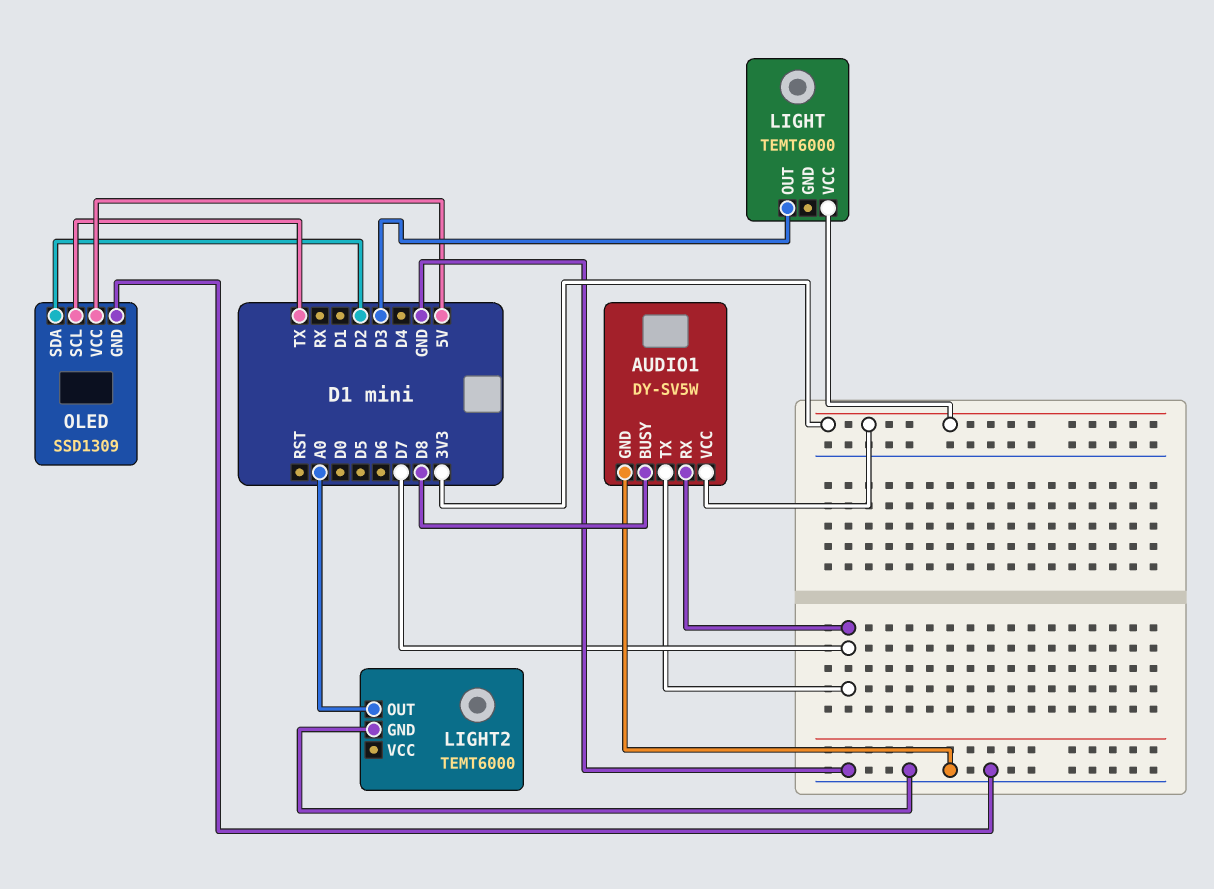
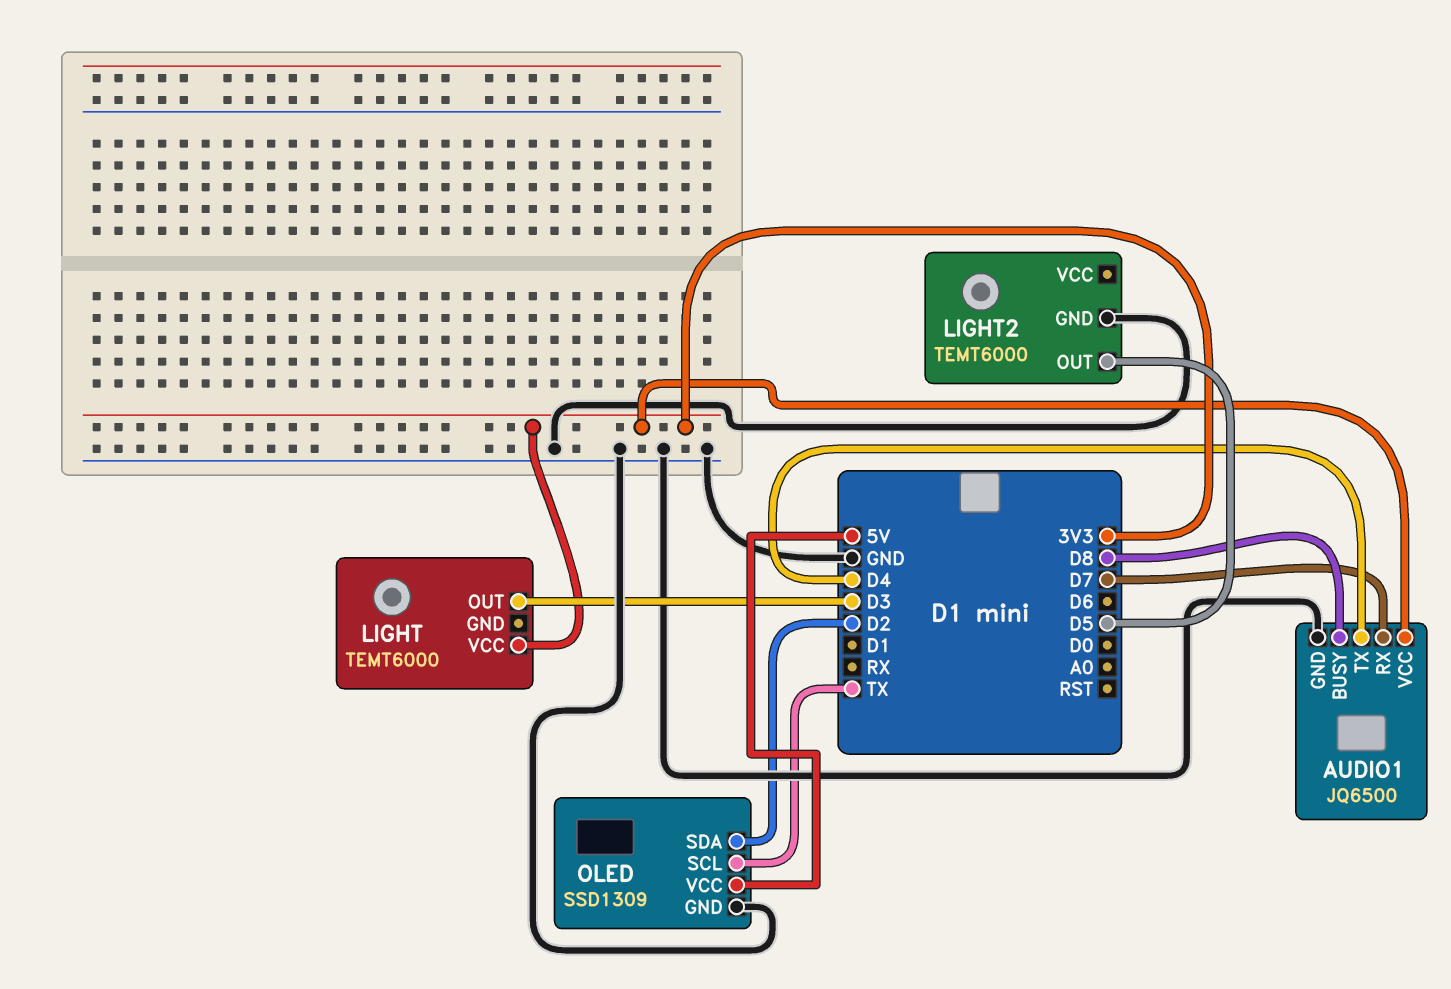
AUDIO1: DY-SV5W -> JQ6500
AUDIO1 pin TX: D7 -> D4
LIGHT2 pin OUT: A0 -> D5

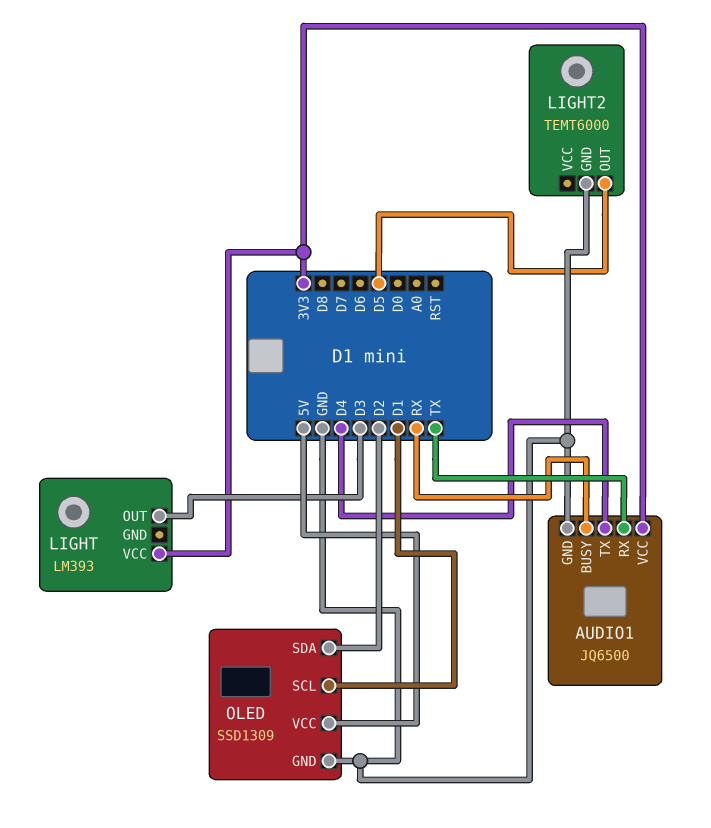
AUDIO1 pin BUSY: D8 -> RX
AUDIO1 pin RX: D7 -> TX
LIGHT: TEMT6000 -> LM393
OLED pin SCL: TX -> D1

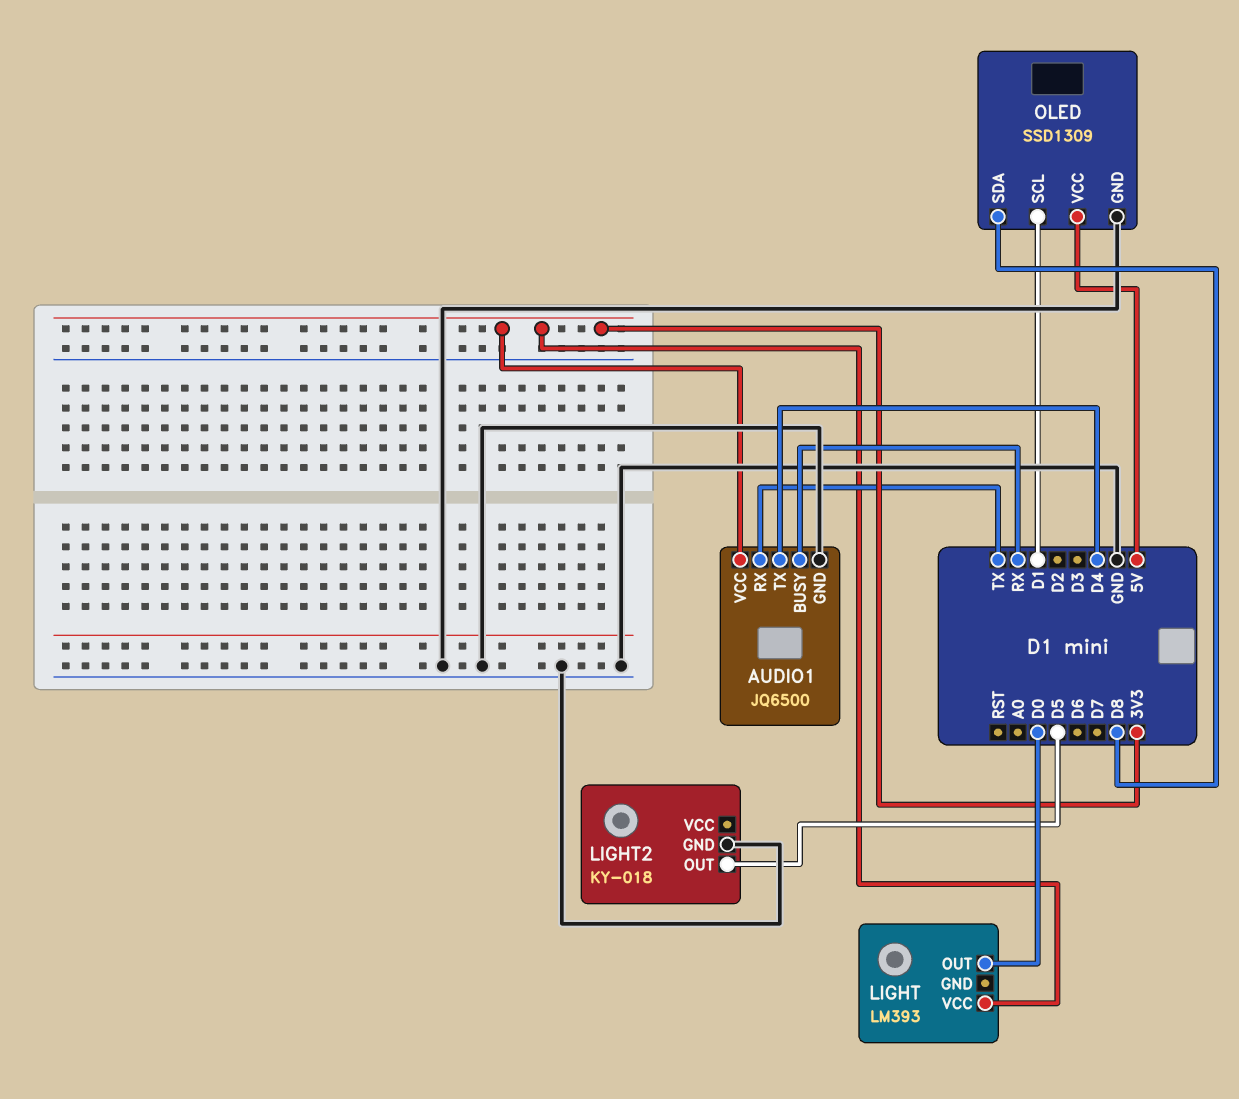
LIGHT pin OUT: D3 -> D0
LIGHT2: TEMT6000 -> KY-018
OLED pin SDA: D2 -> D8

